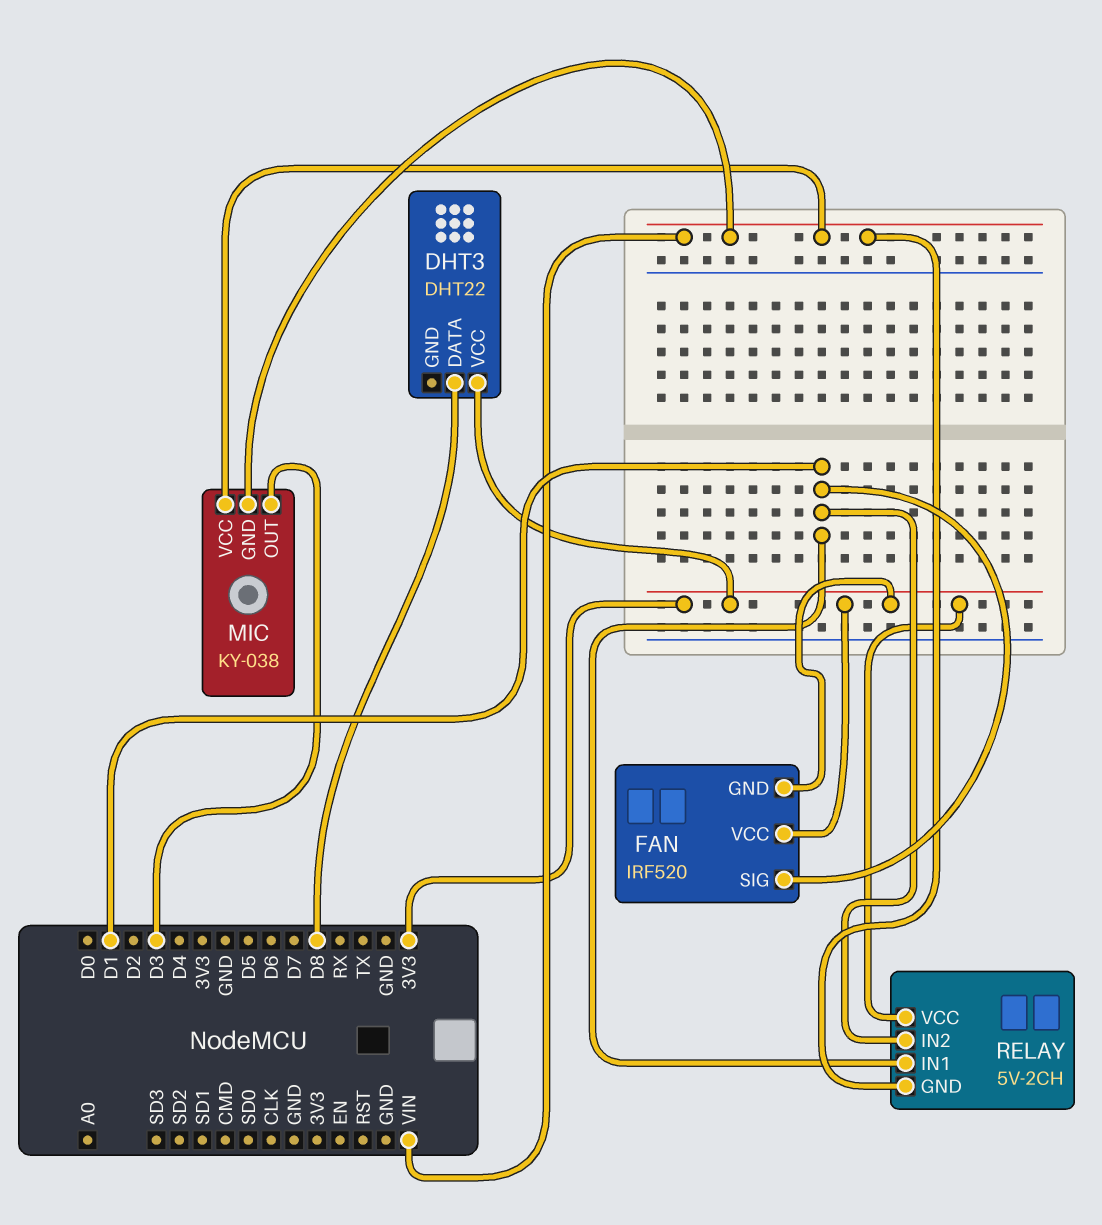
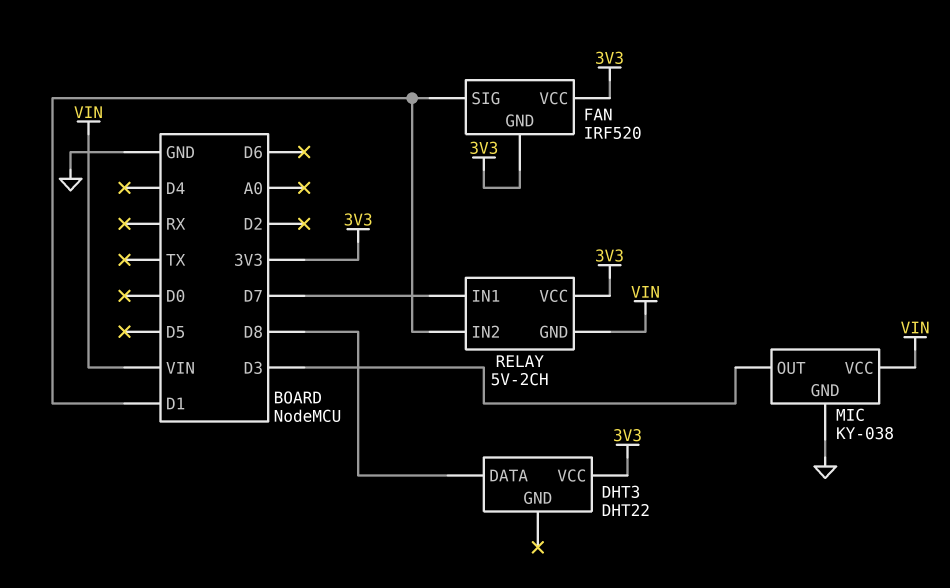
MIC pin GND: VIN -> GND
RELAY pin IN1: D1 -> D7

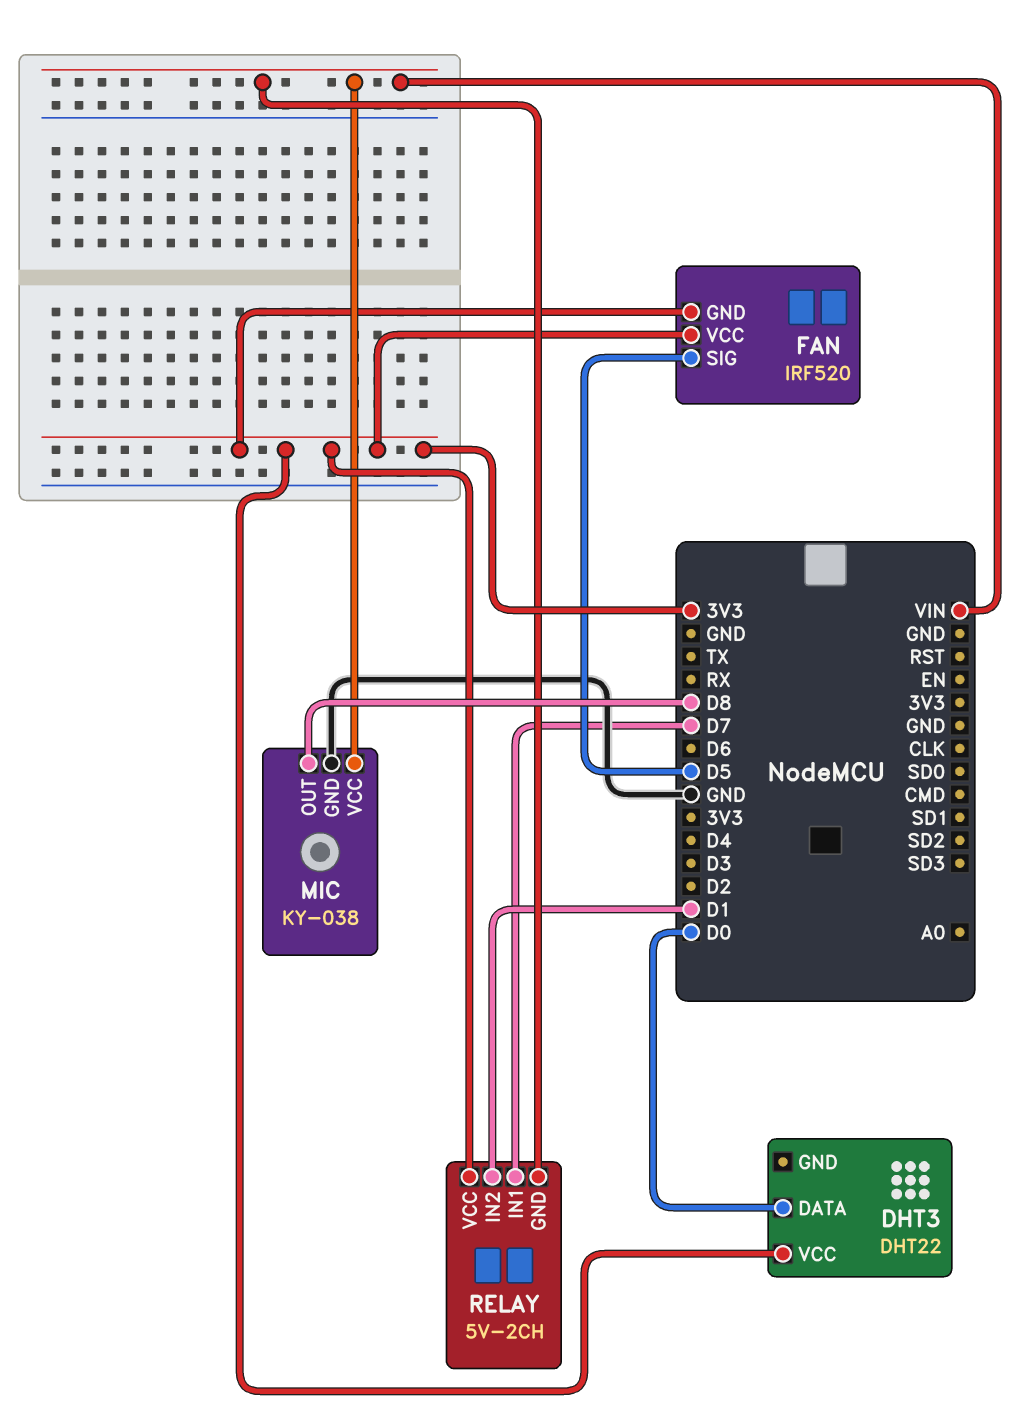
DHT3 pin DATA: D8 -> D0
FAN pin SIG: D1 -> D5
MIC pin OUT: D3 -> D8

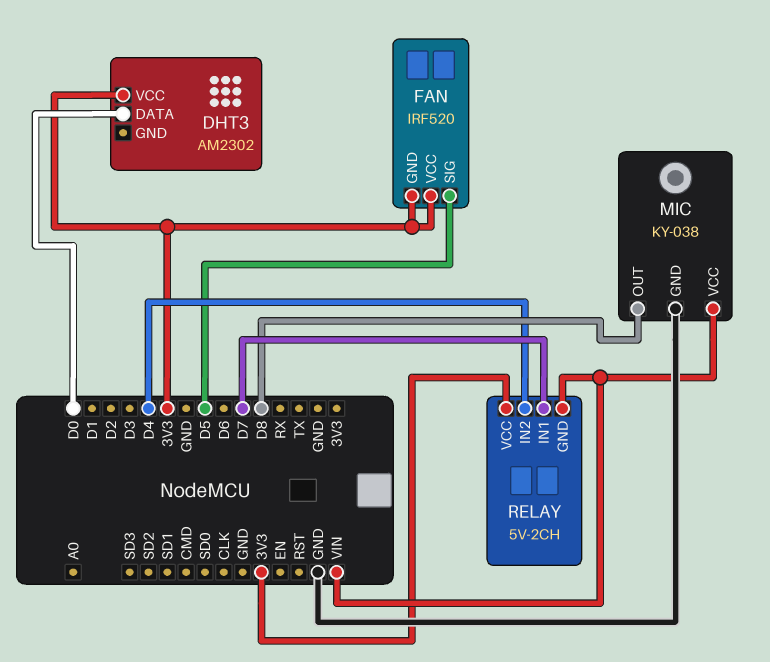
DHT3: DHT22 -> AM2302
RELAY pin IN2: D1 -> D4

